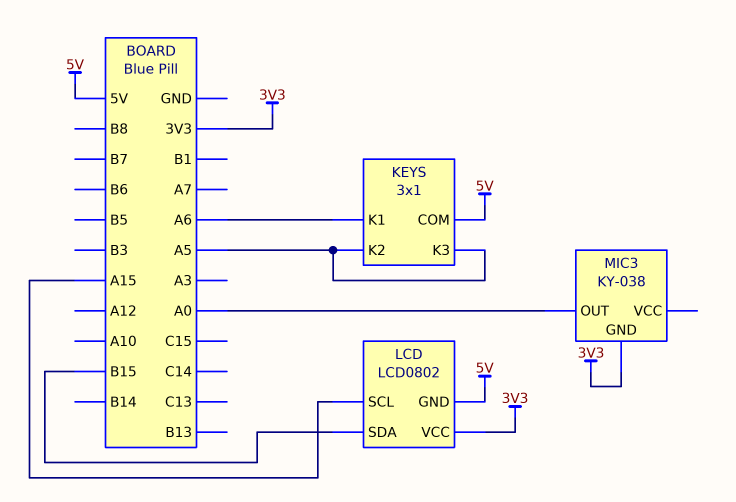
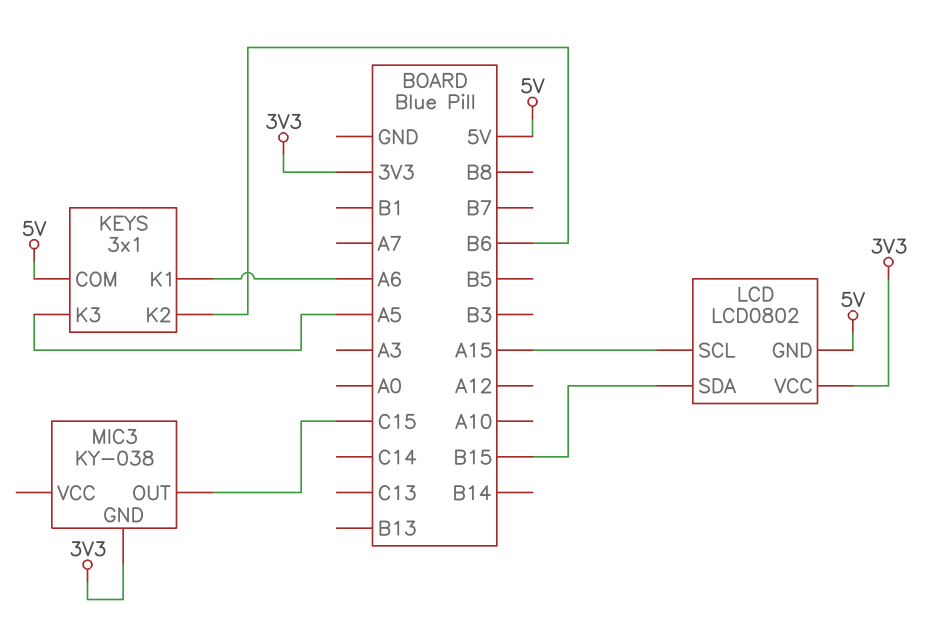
KEYS pin K2: A5 -> B6
MIC3 pin OUT: A0 -> C15

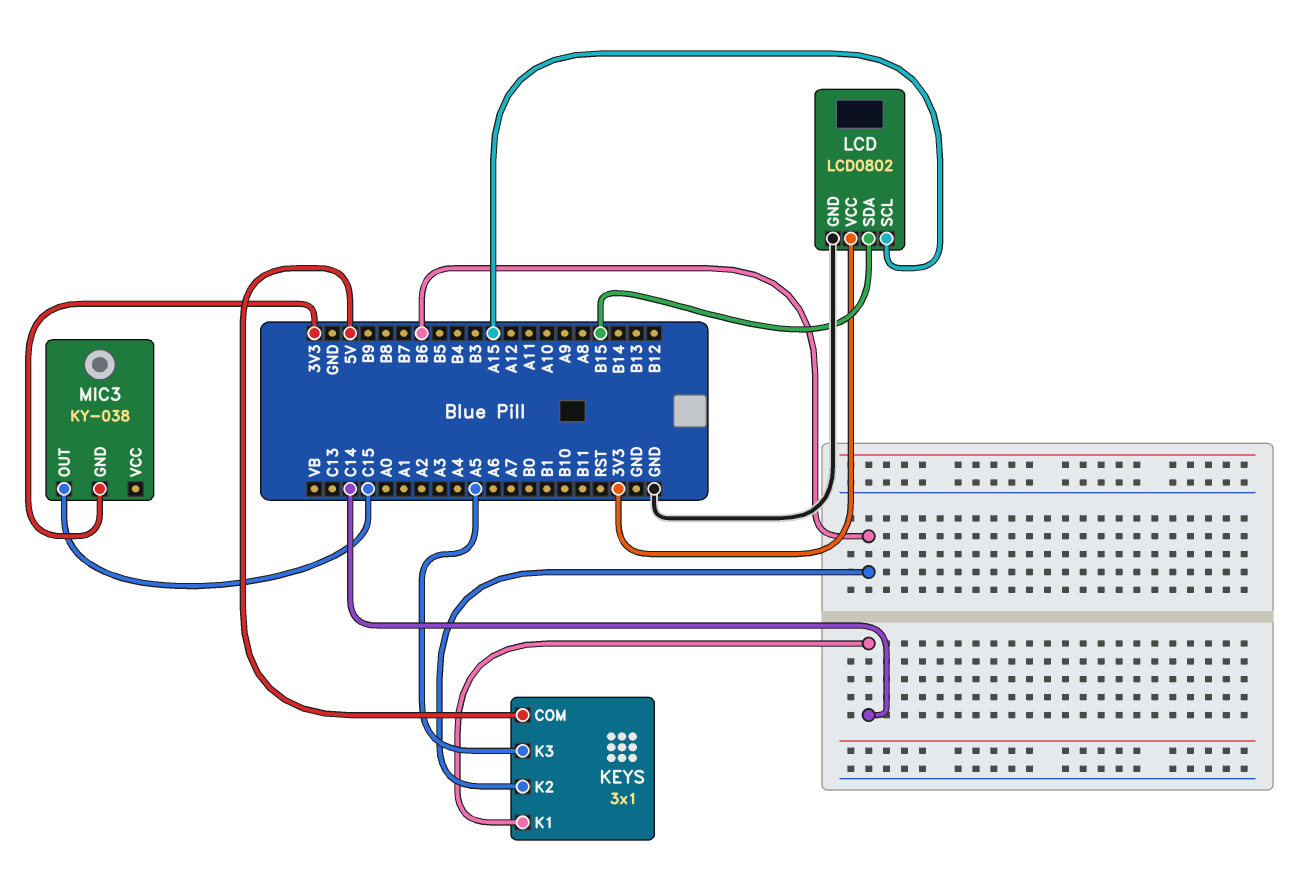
KEYS pin K1: A6 -> C14
LCD pin GND: 5V -> GND

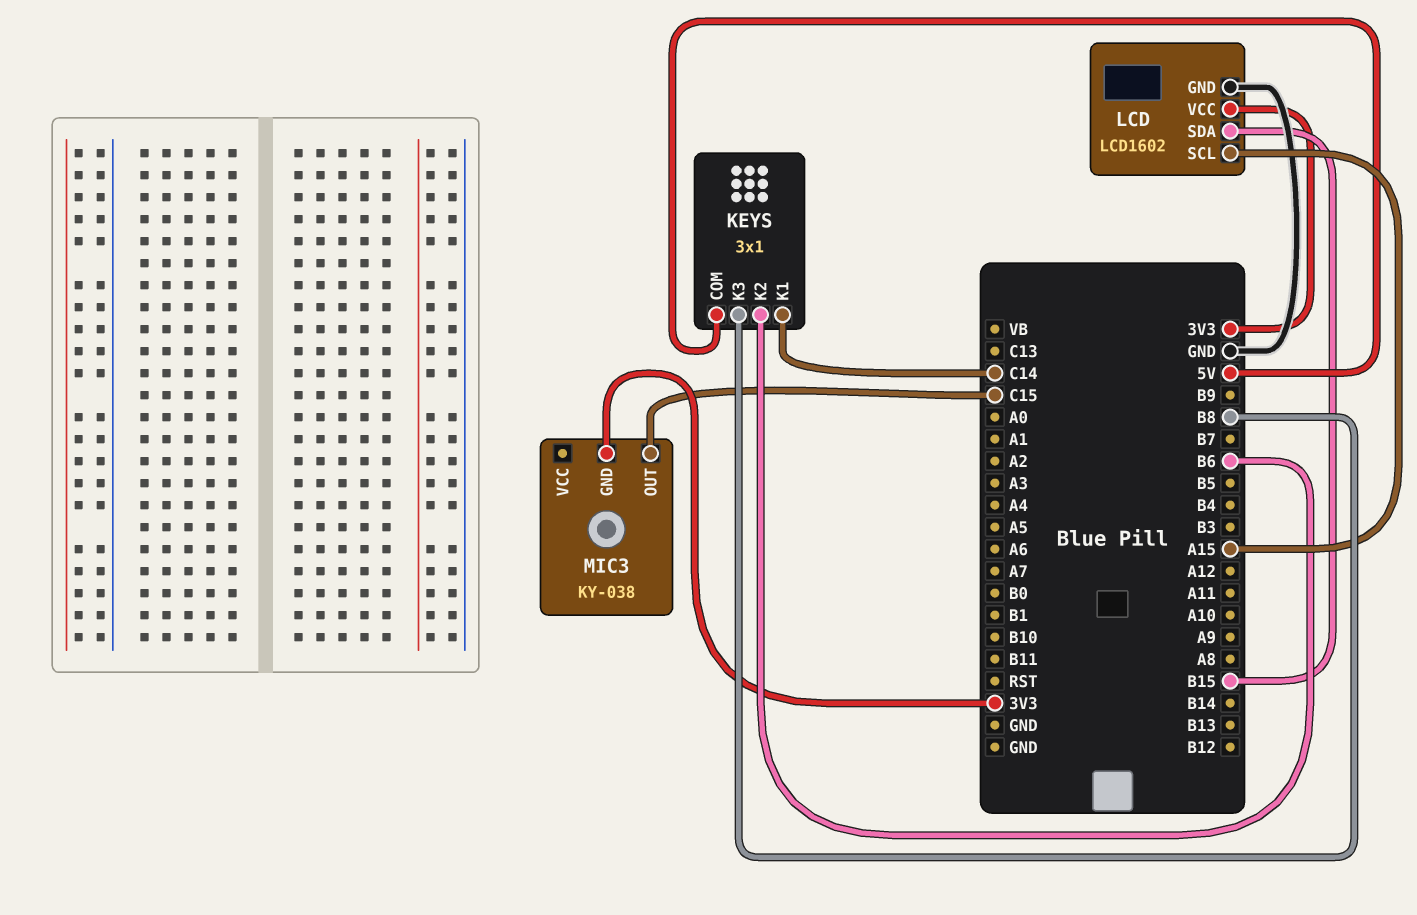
KEYS pin K3: A5 -> B8
LCD: LCD0802 -> LCD1602

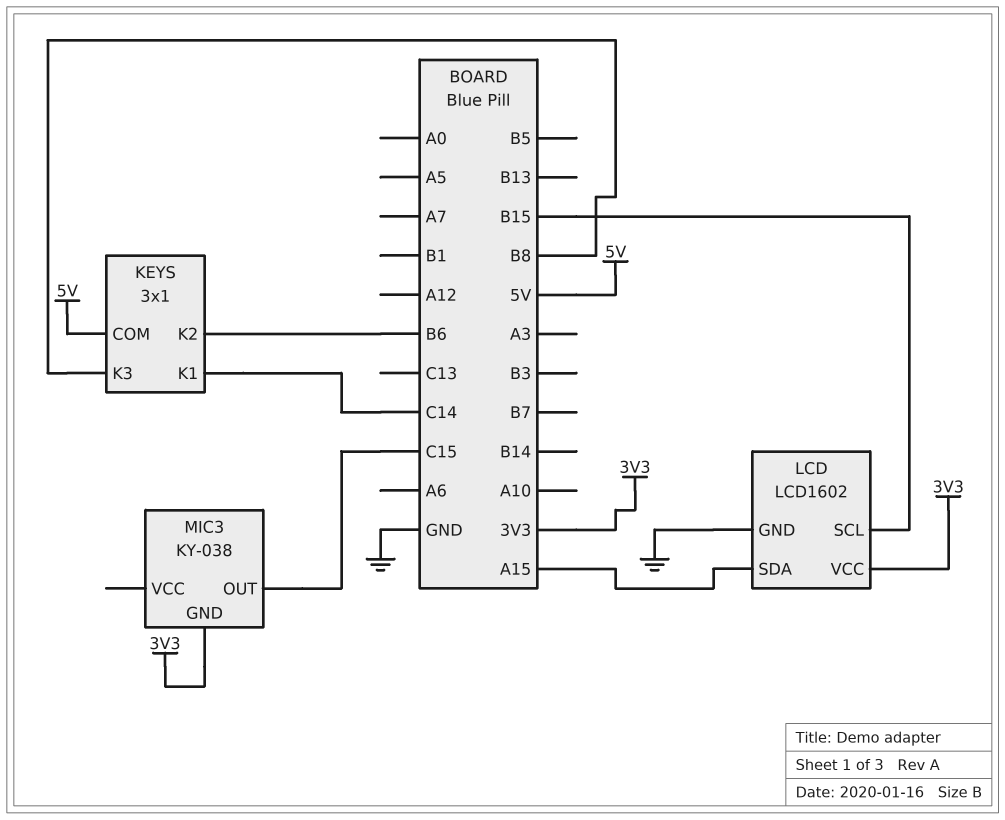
LCD pin SCL: A15 -> B15
LCD pin SDA: B15 -> A15

